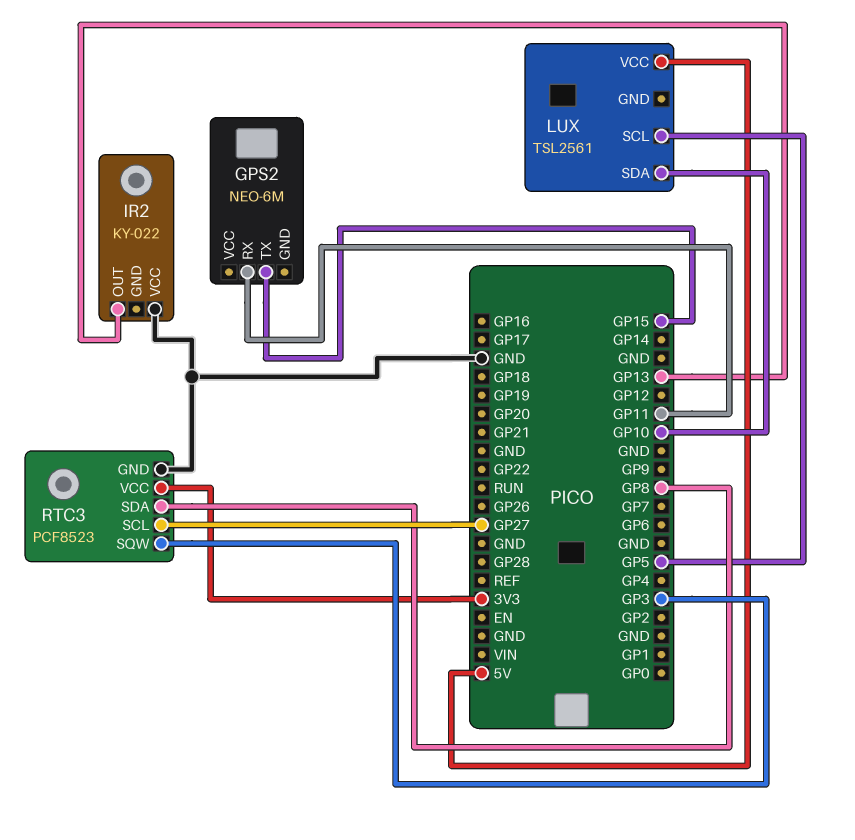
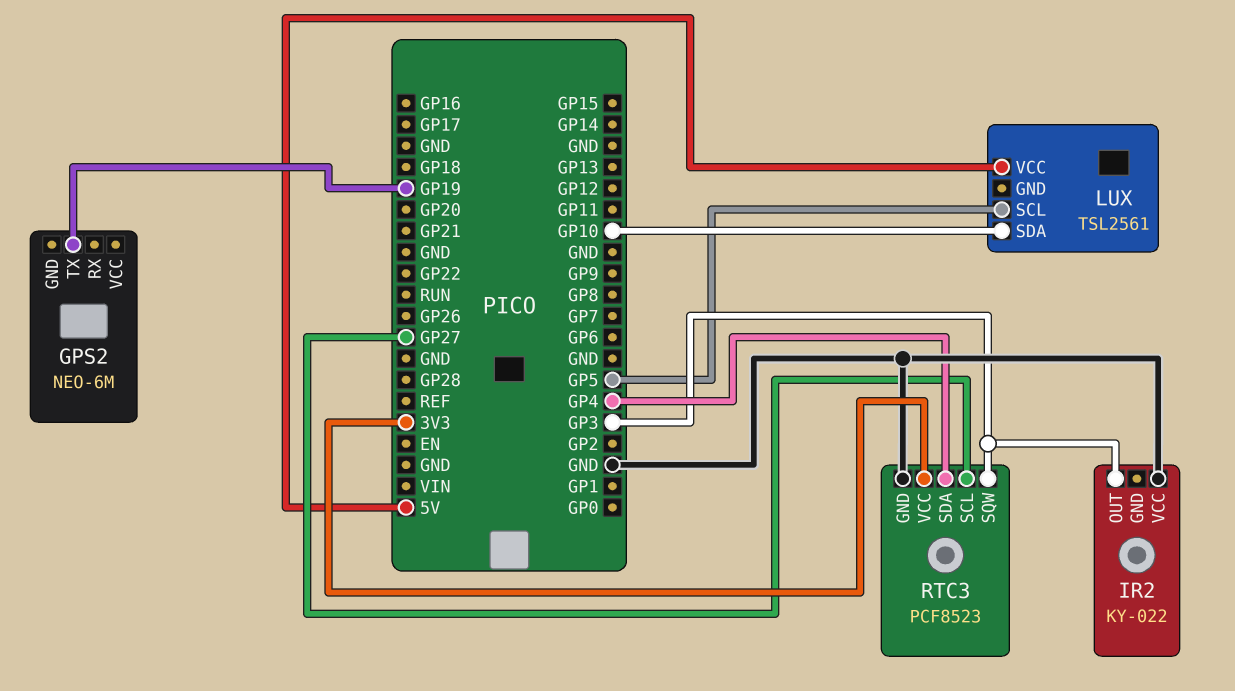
GPS2 pin RX: GP11 -> none
GPS2 pin TX: GP15 -> GP19
IR2 pin OUT: GP13 -> GP3
RTC3 pin SDA: GP8 -> GP4

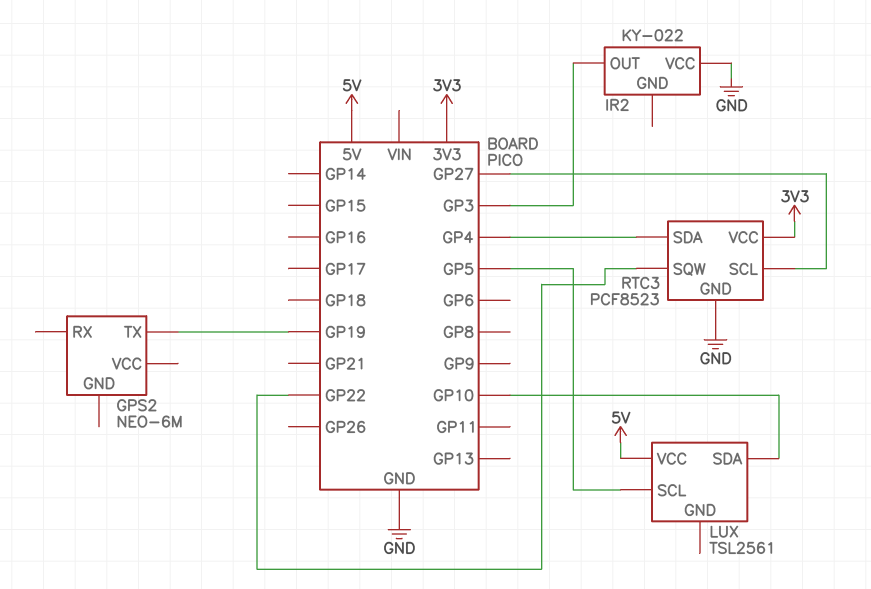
RTC3 pin SQW: GP3 -> GP22

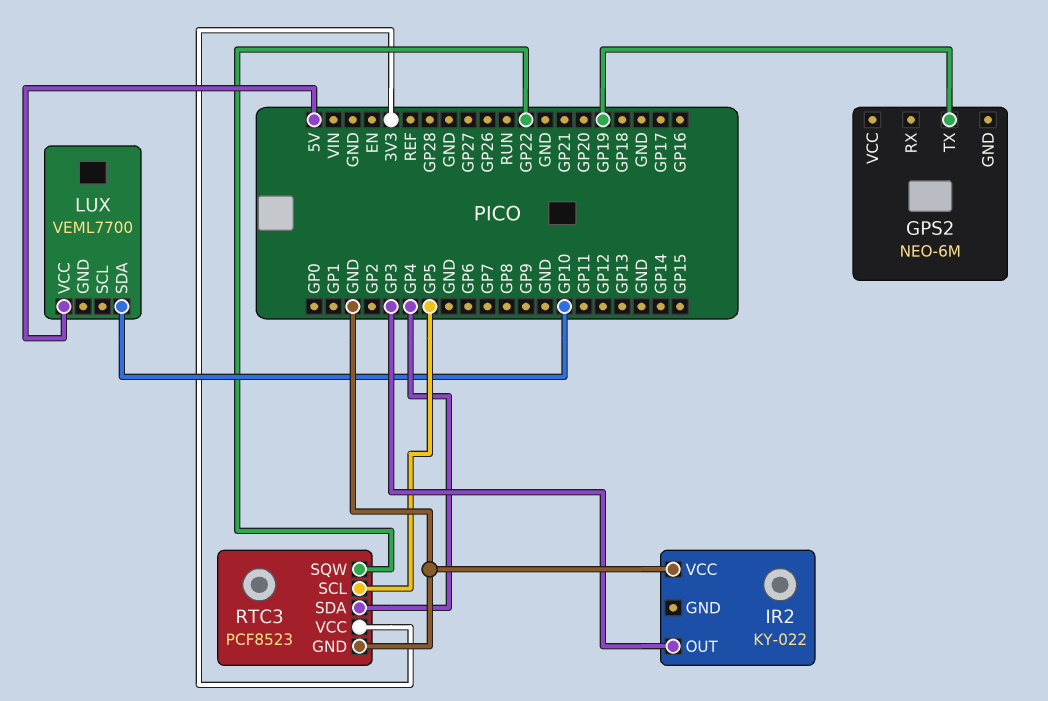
LUX: TSL2561 -> VEML7700
LUX pin SCL: GP5 -> none
RTC3 pin SCL: GP27 -> GP5

